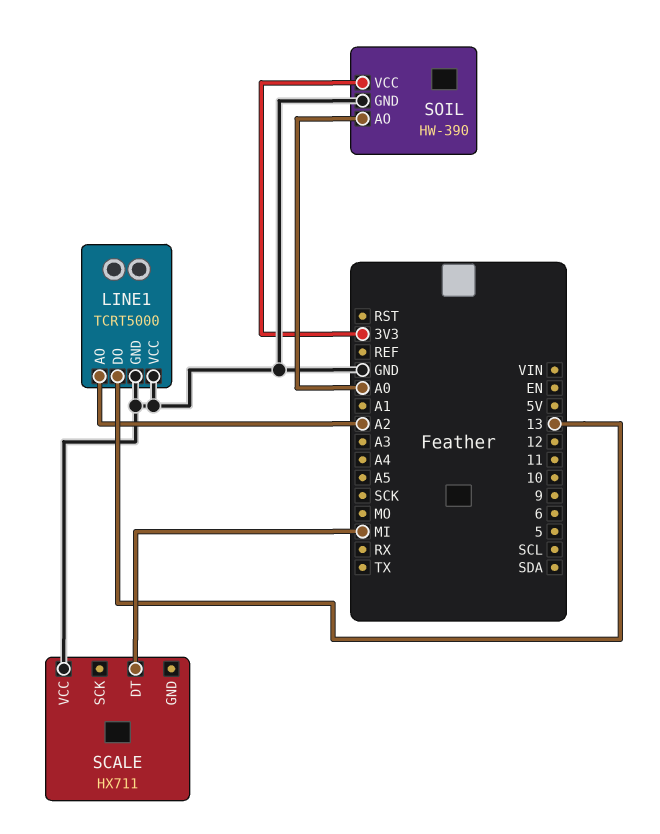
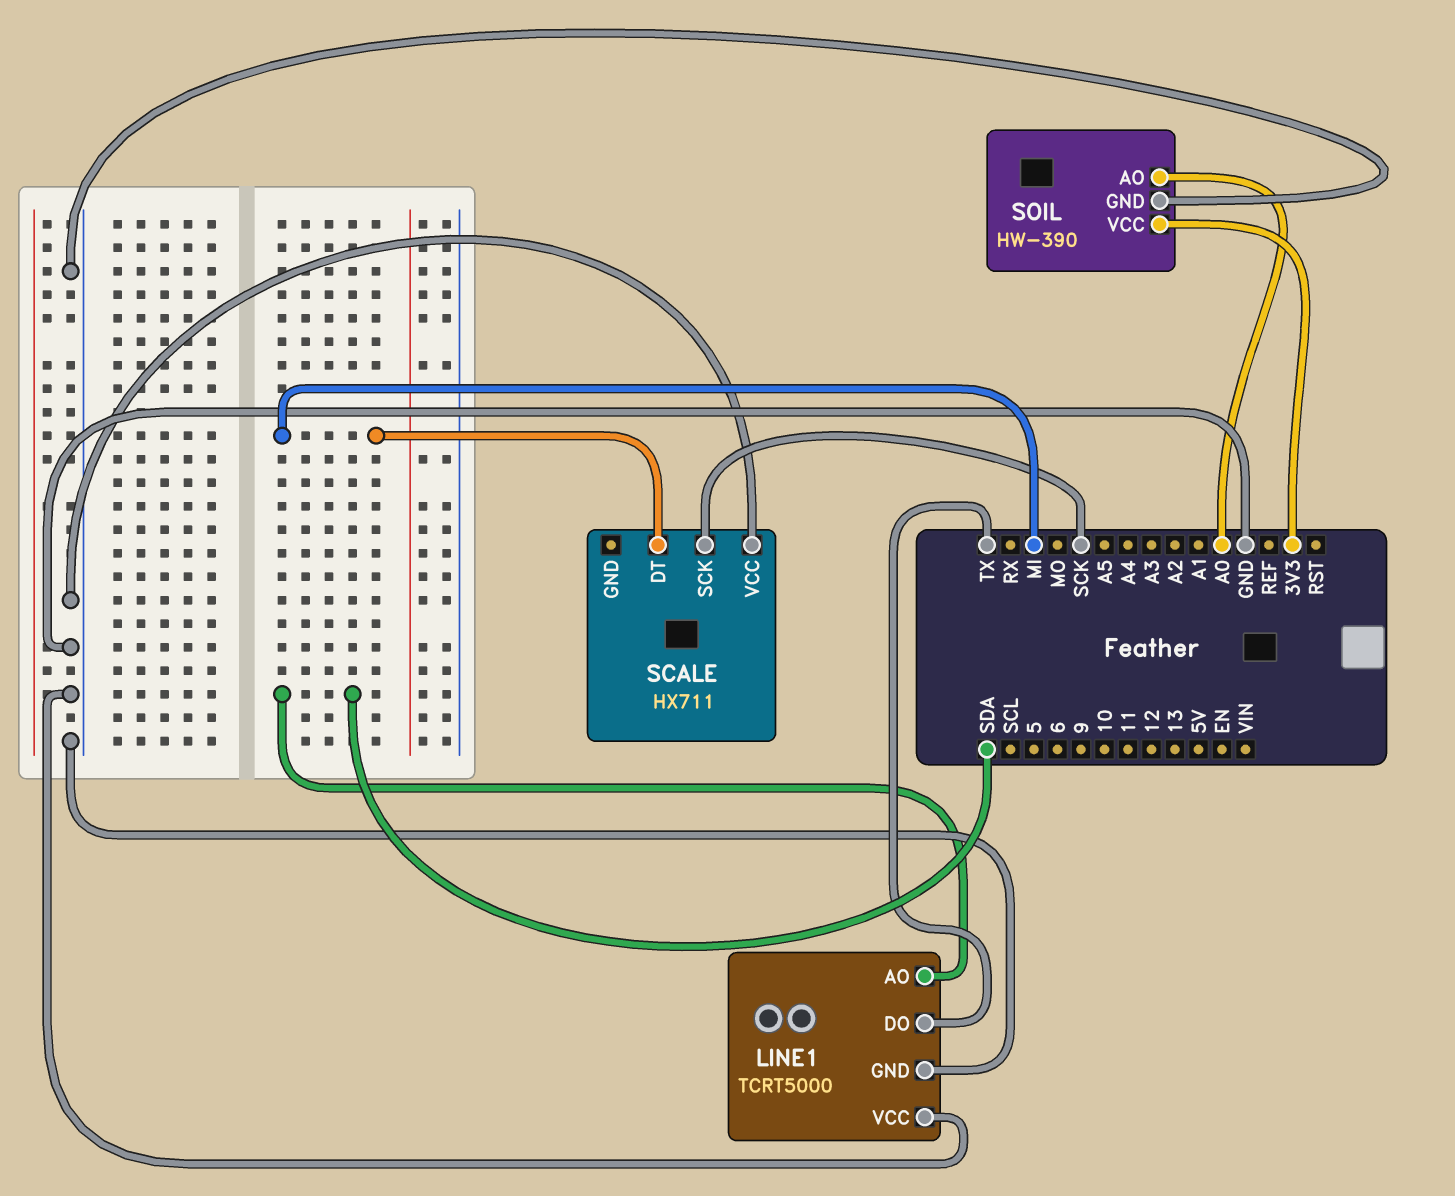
LINE1 pin AO: A2 -> SDA
LINE1 pin DO: 13 -> TX
SCALE pin SCK: none -> SCK

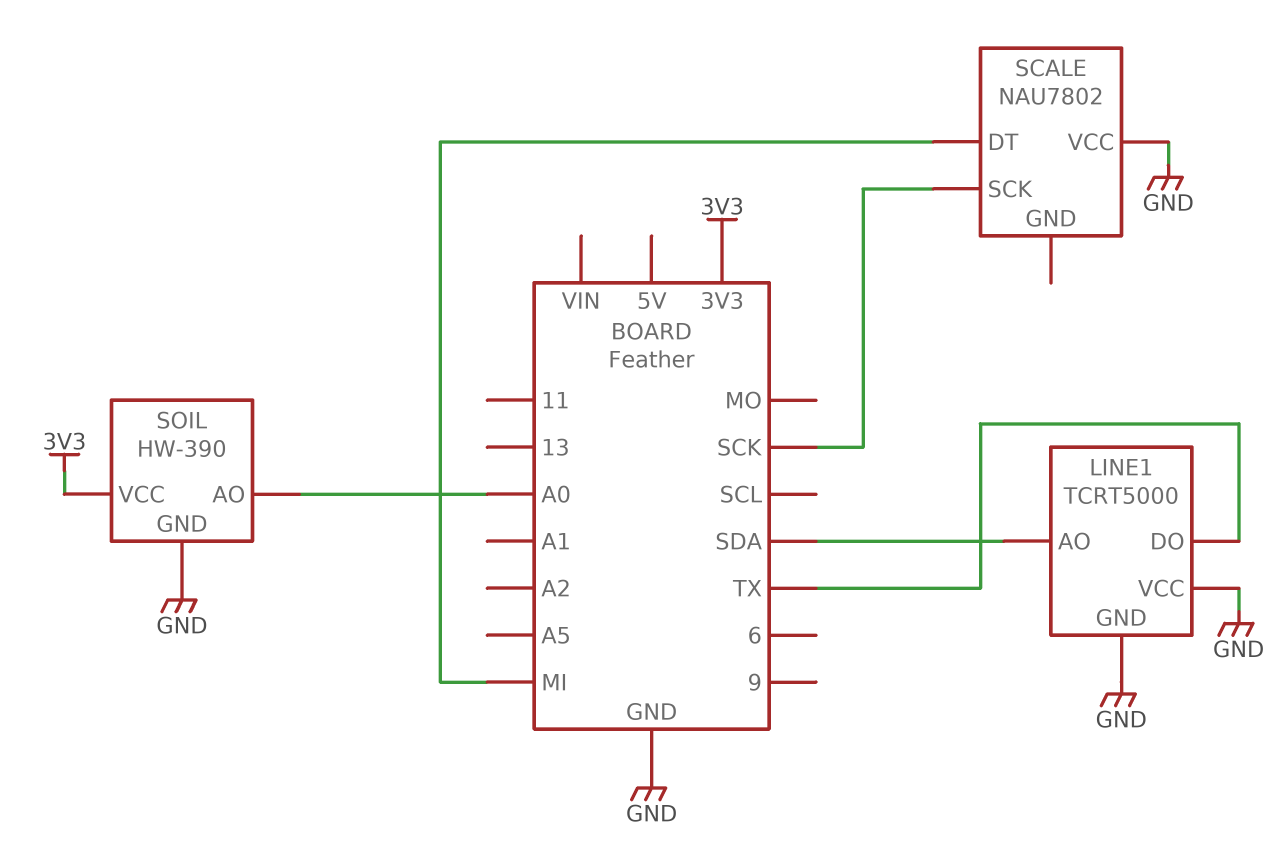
SCALE: HX711 -> NAU7802

